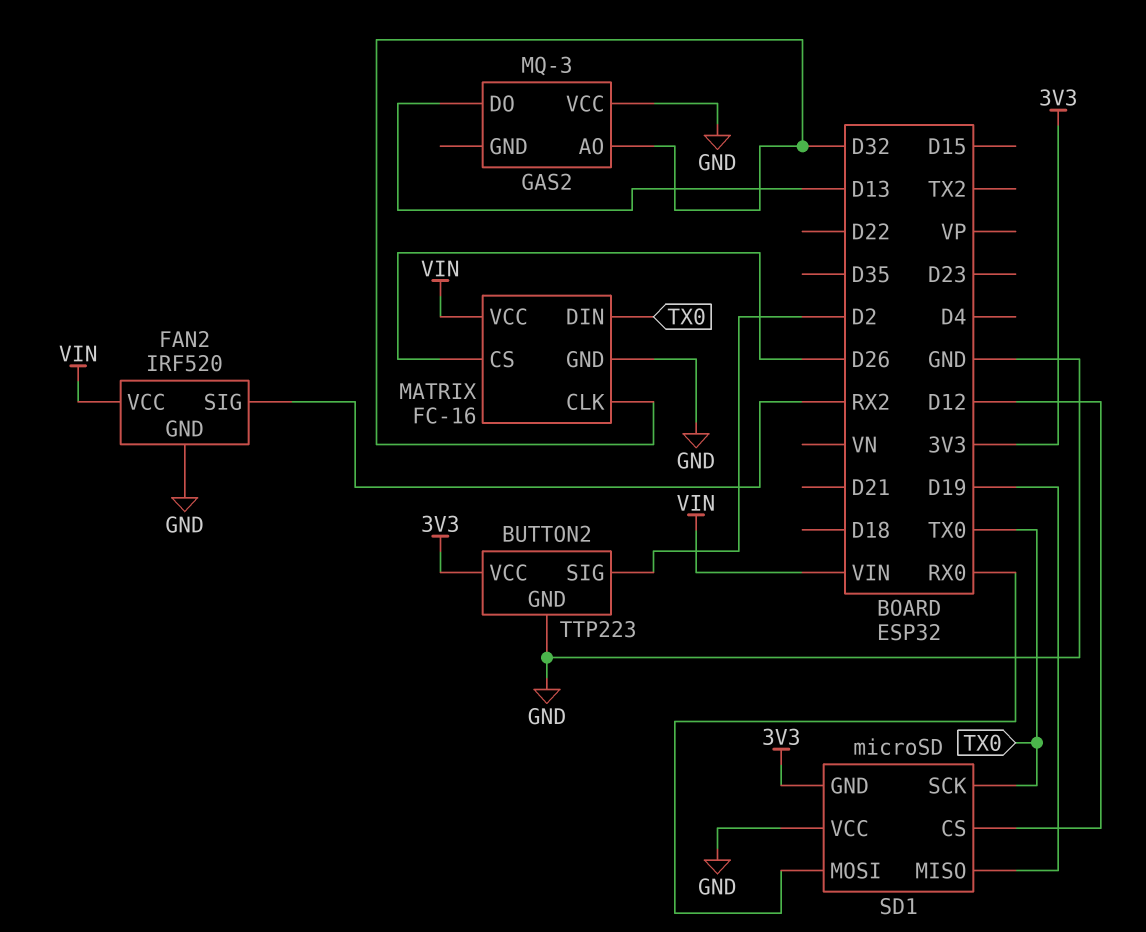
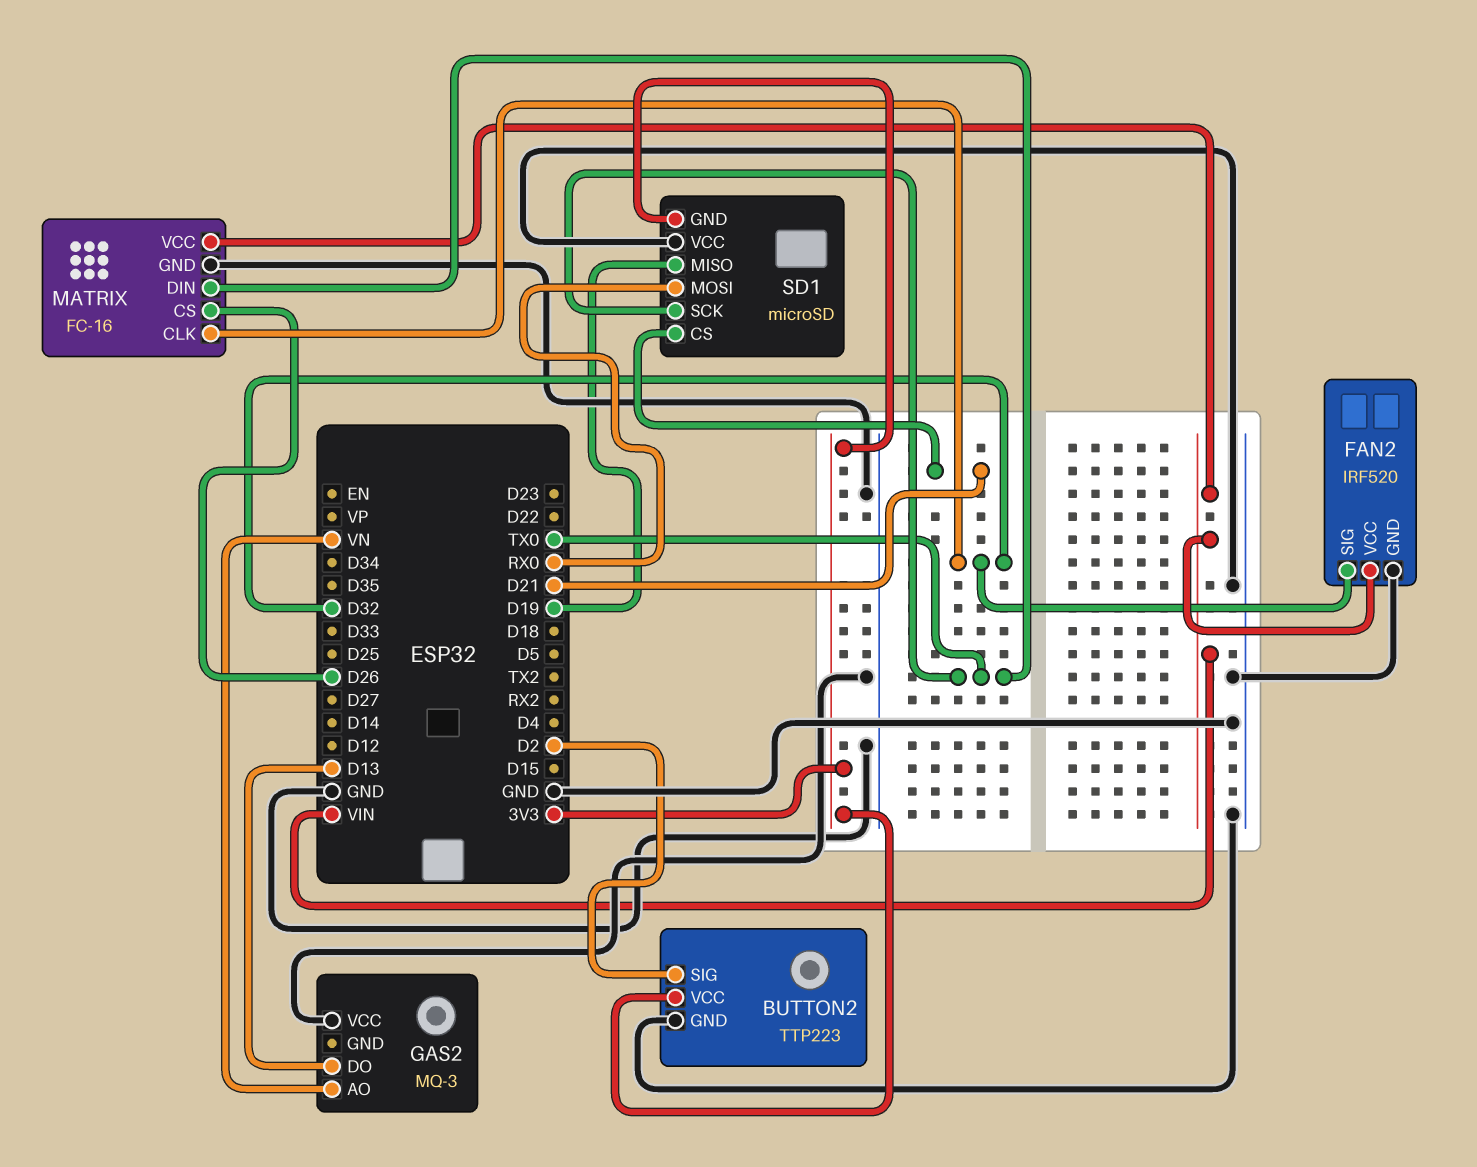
FAN2 pin SIG: RX2 -> D32
GAS2 pin AO: D32 -> VN
SD1 pin CS: D12 -> D21

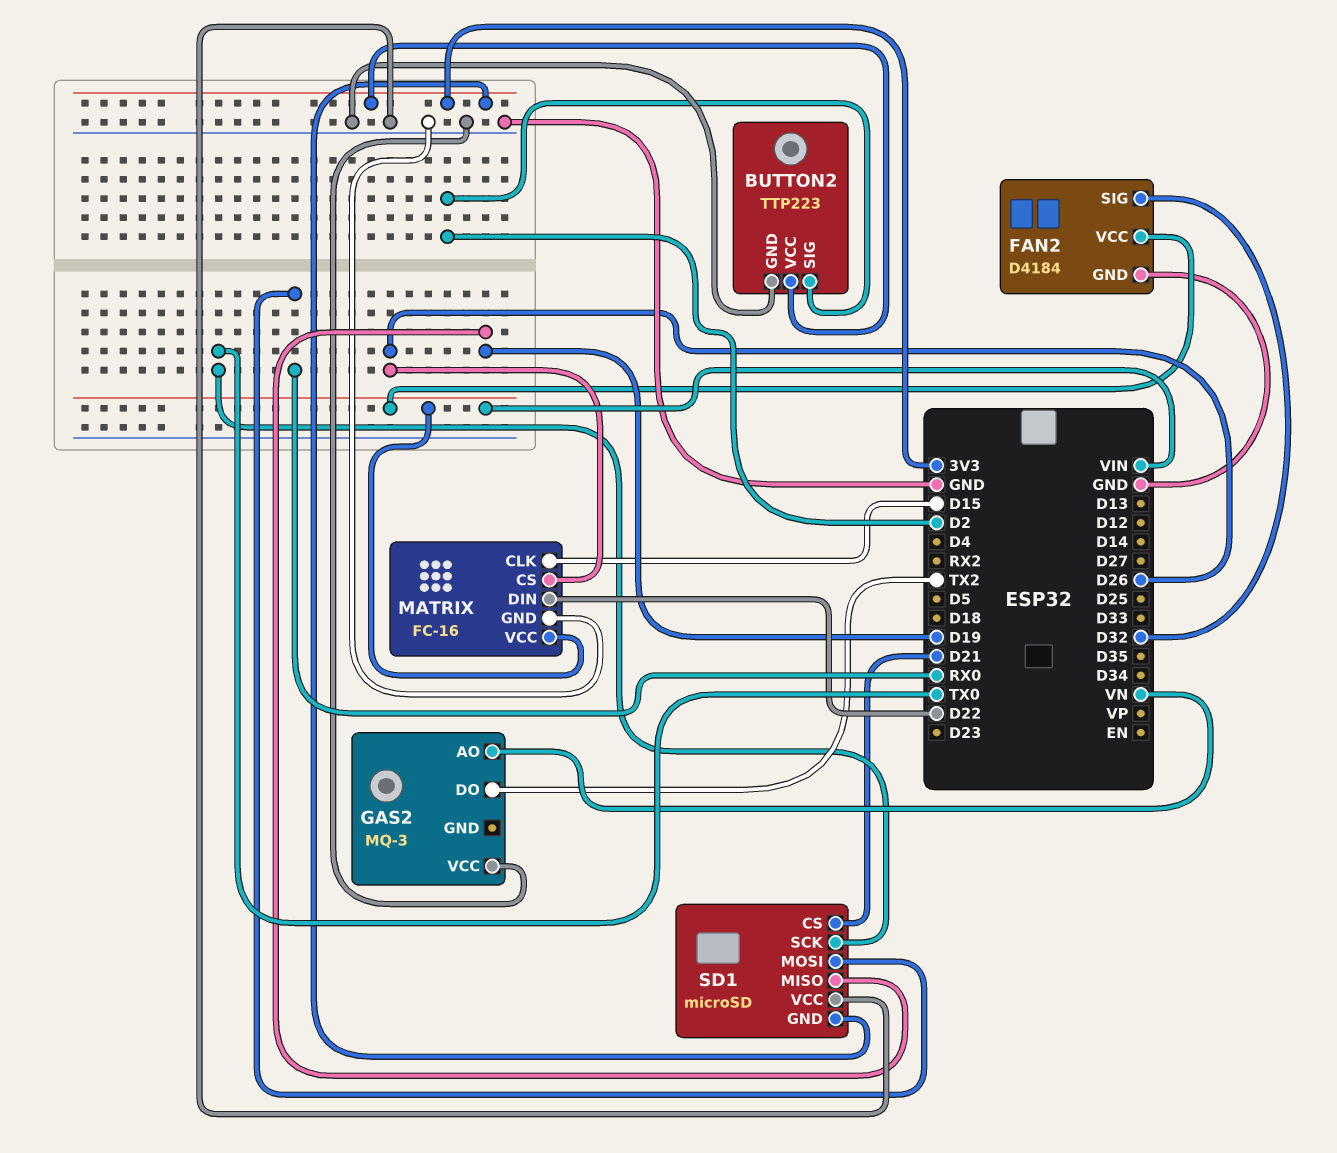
FAN2: IRF520 -> D4184
GAS2 pin DO: D13 -> TX2
MATRIX pin CLK: D32 -> D15
MATRIX pin DIN: TX0 -> D22

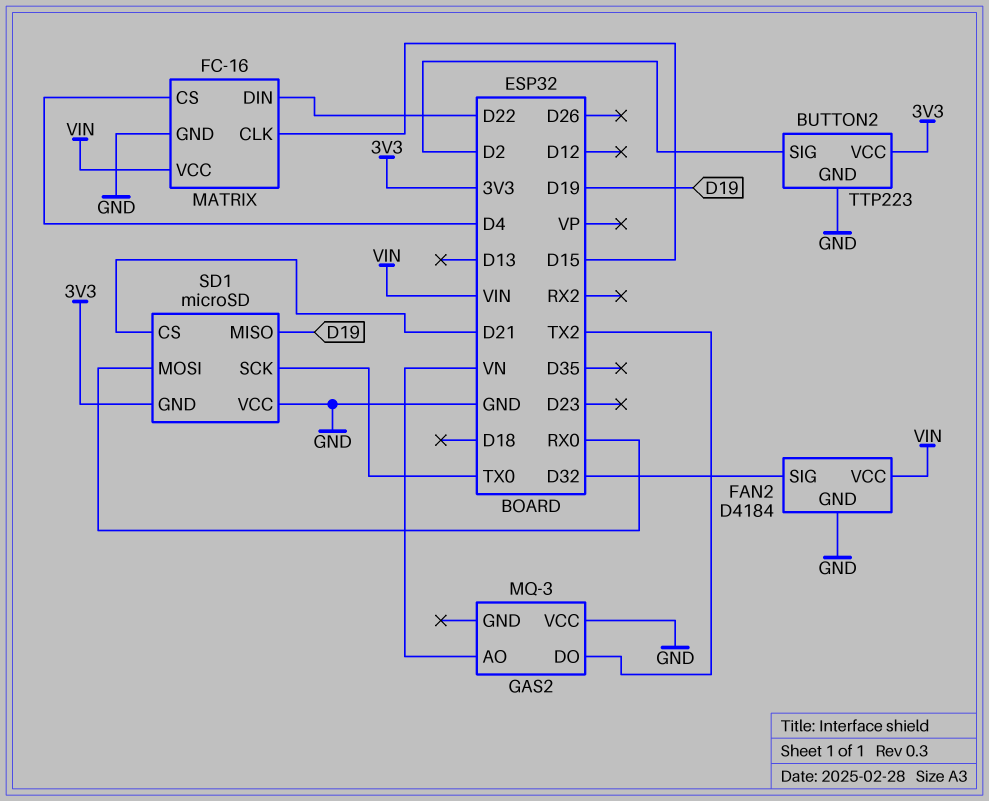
MATRIX pin CS: D26 -> D4

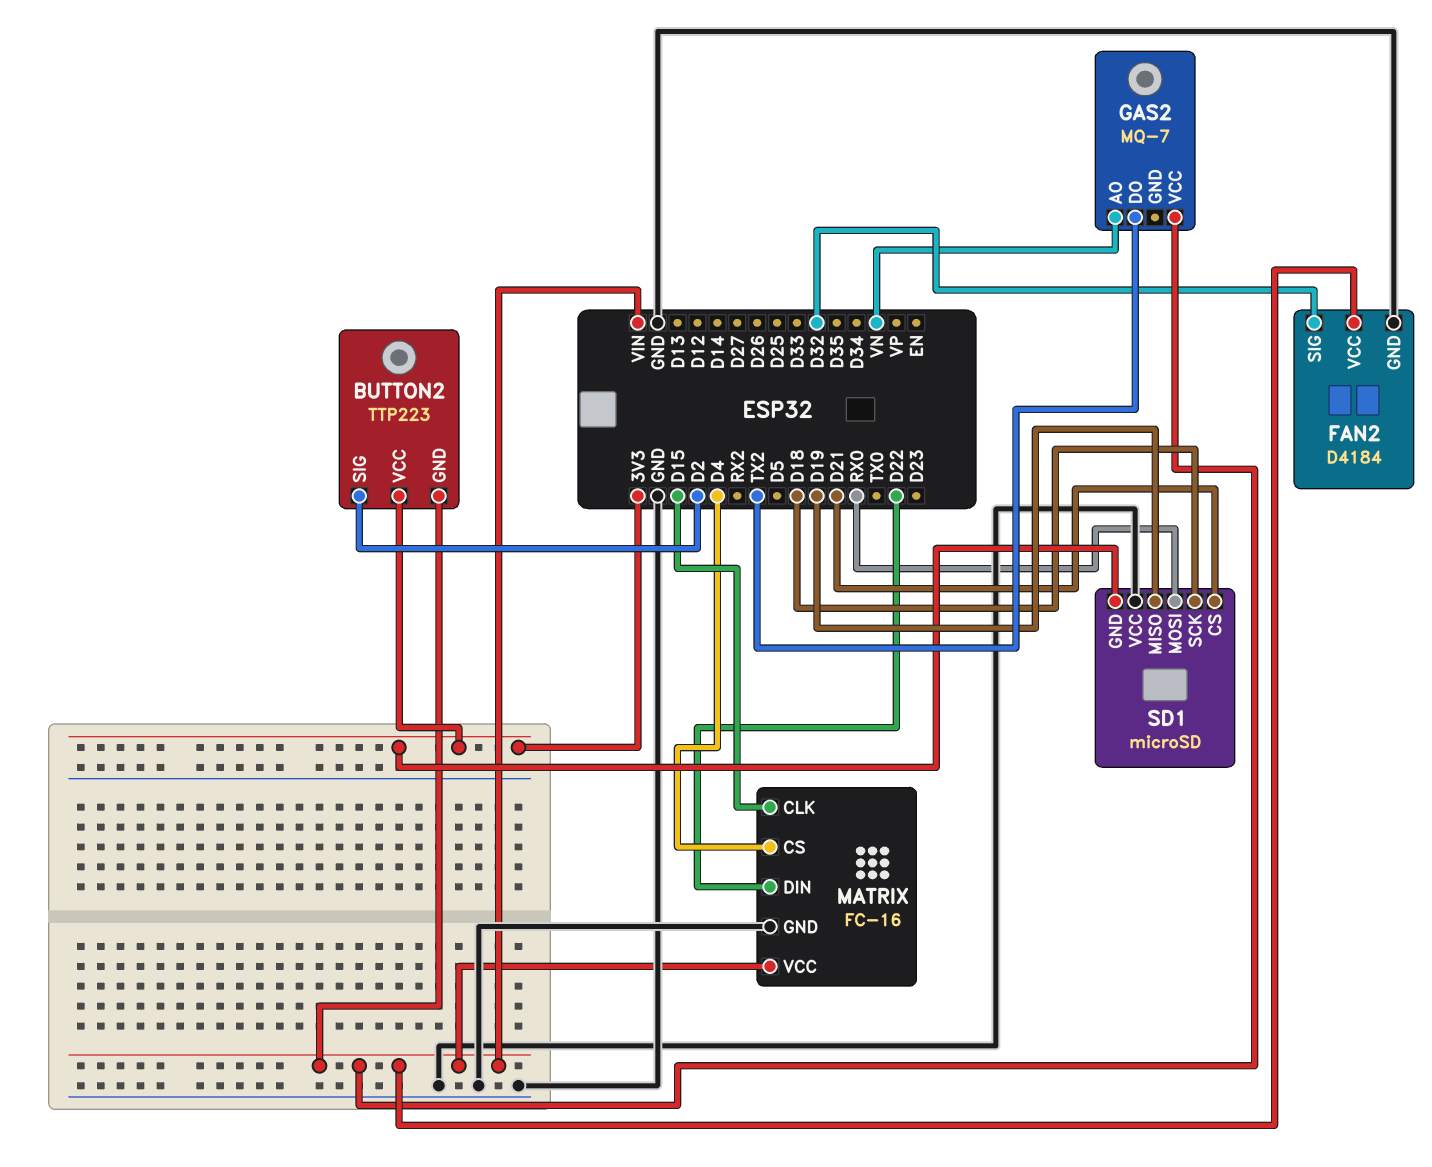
BUTTON2 pin GND: GND -> VIN
GAS2: MQ-3 -> MQ-7
GAS2 pin VCC: GND -> VIN
SD1 pin SCK: TX0 -> D18

